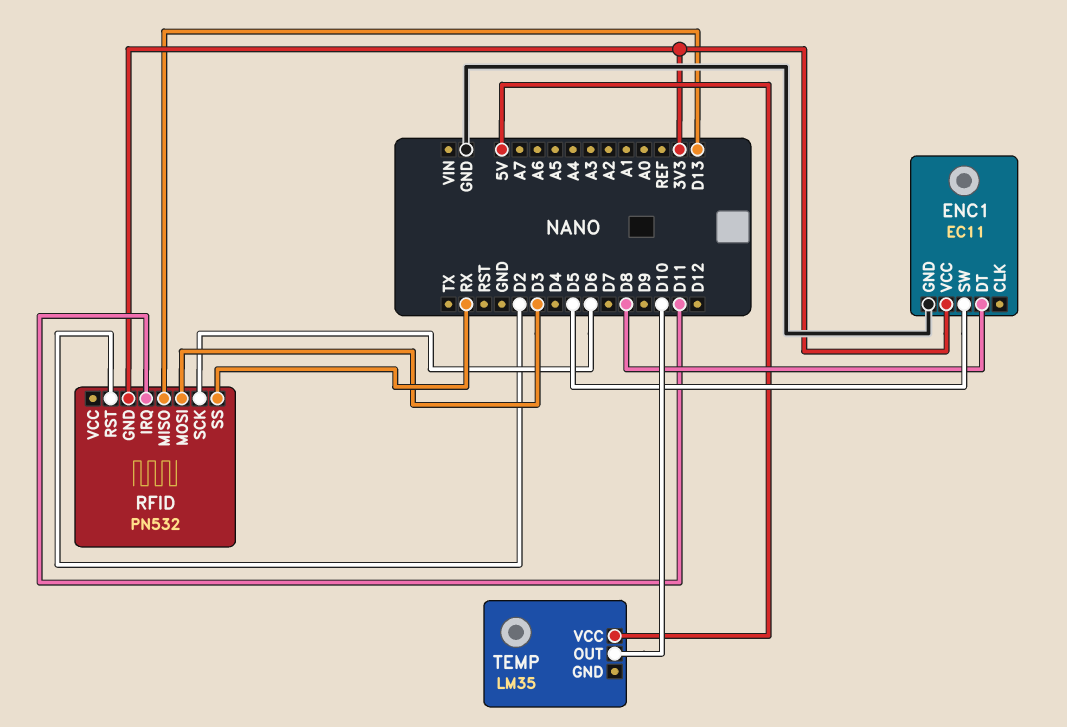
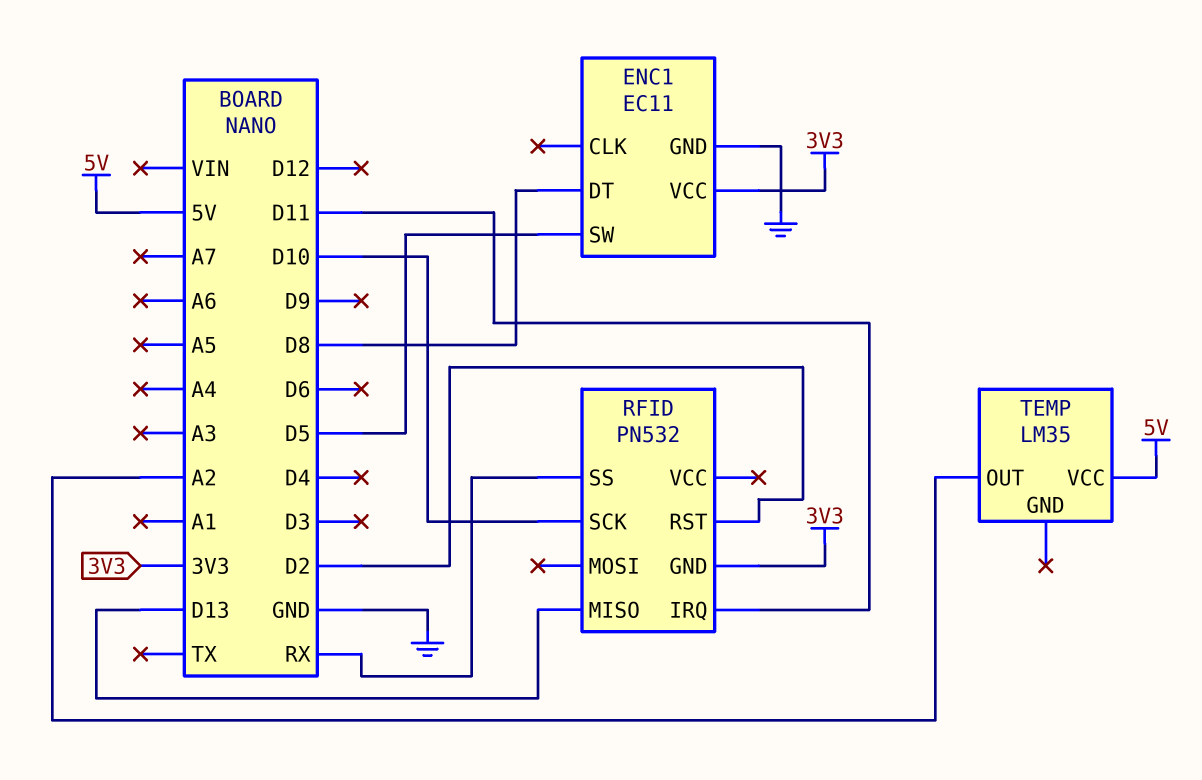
RFID pin MOSI: D3 -> none
RFID pin SCK: D6 -> D10
TEMP pin OUT: D10 -> A2

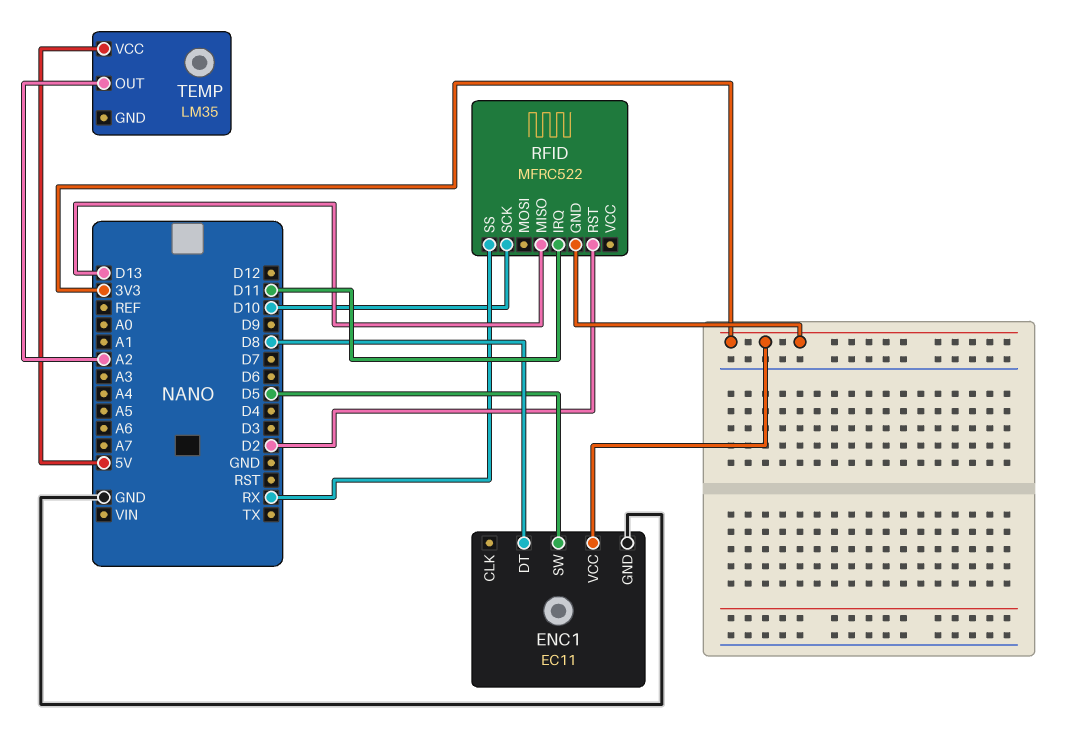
RFID: PN532 -> MFRC522

